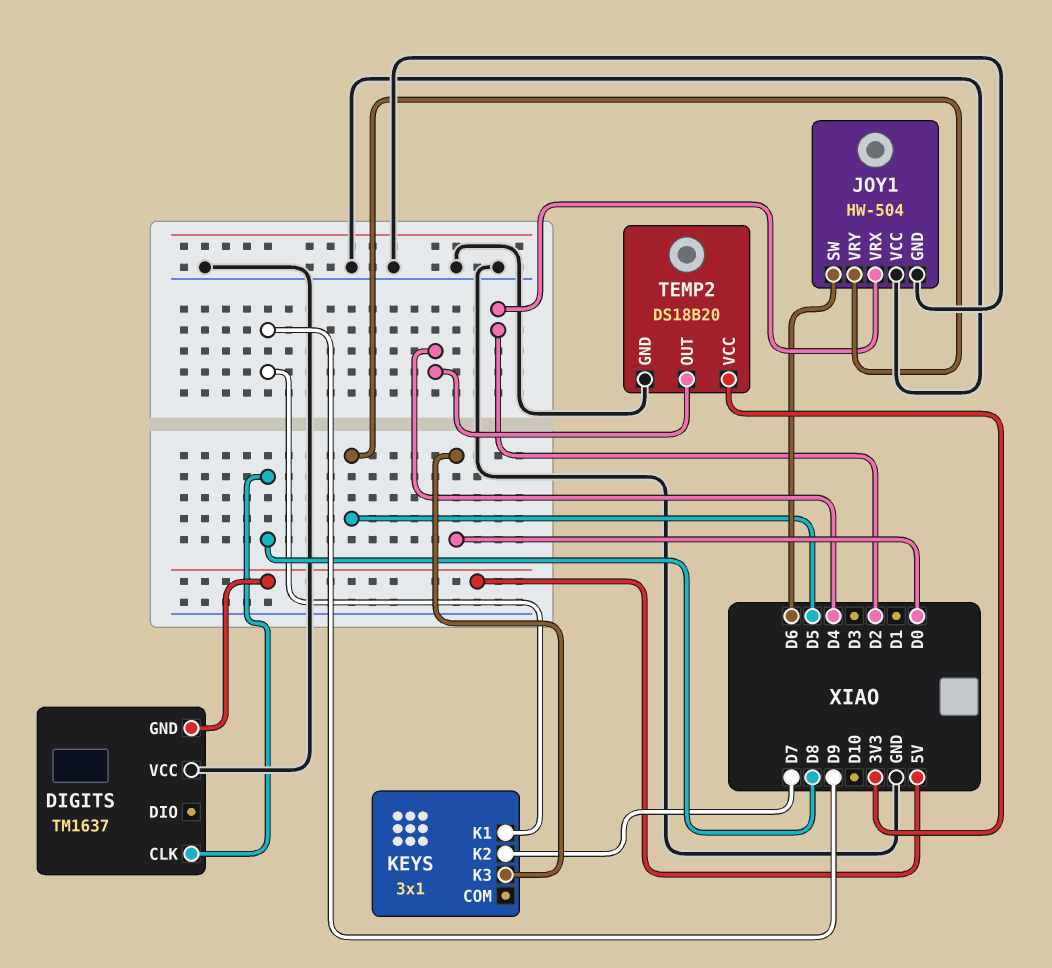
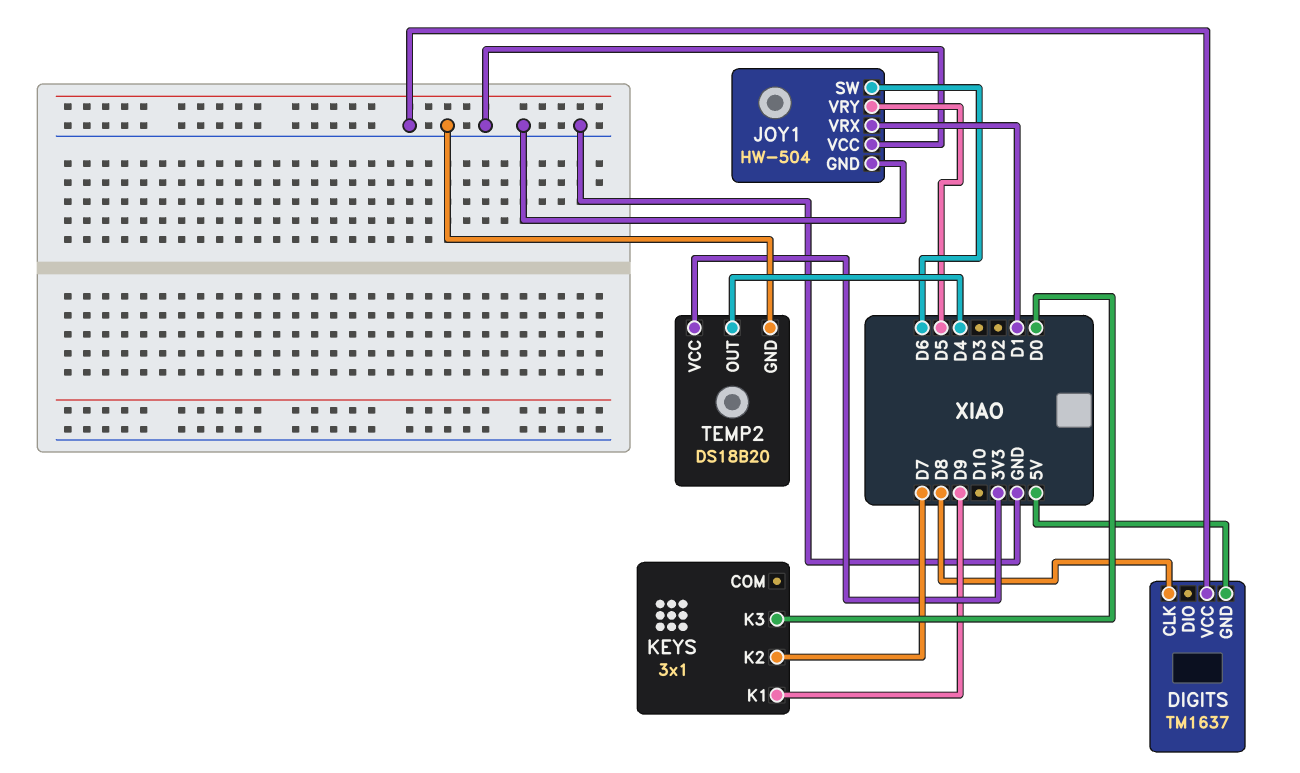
JOY1 pin VRX: D2 -> D1

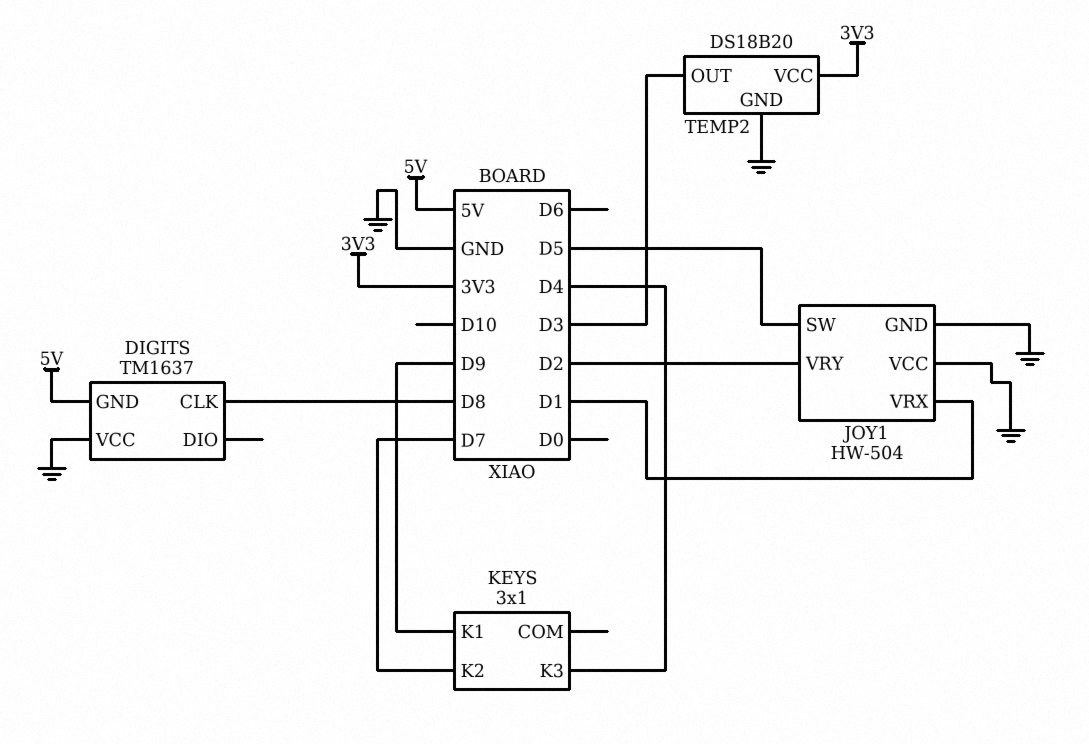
JOY1 pin SW: D6 -> D5
JOY1 pin VRY: D5 -> D2
KEYS pin K3: D0 -> D4
TEMP2 pin OUT: D4 -> D3

